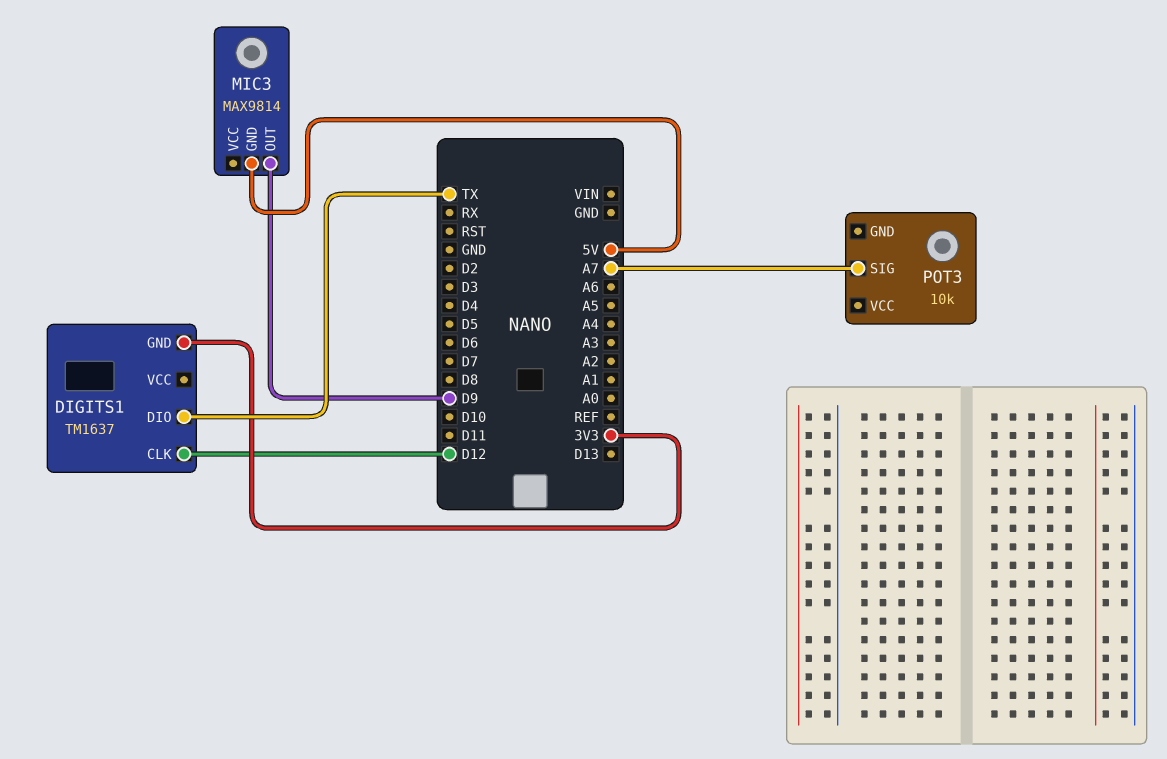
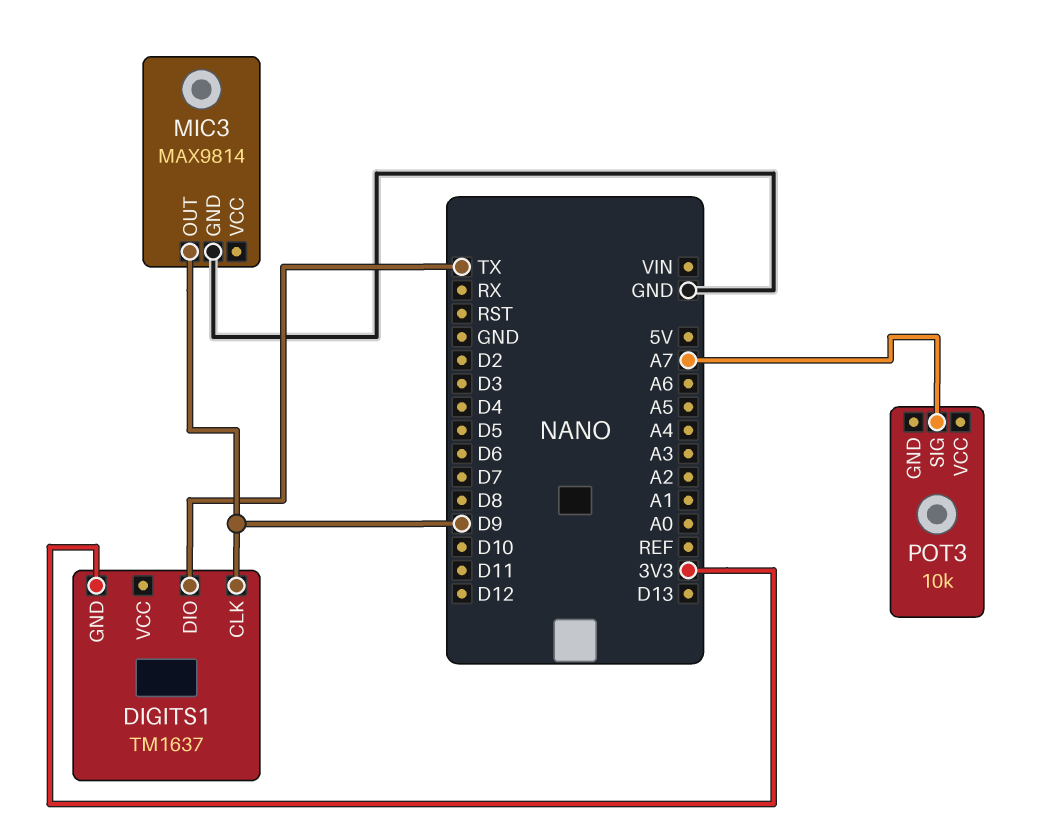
DIGITS1 pin CLK: D12 -> D9
MIC3 pin GND: 5V -> GND

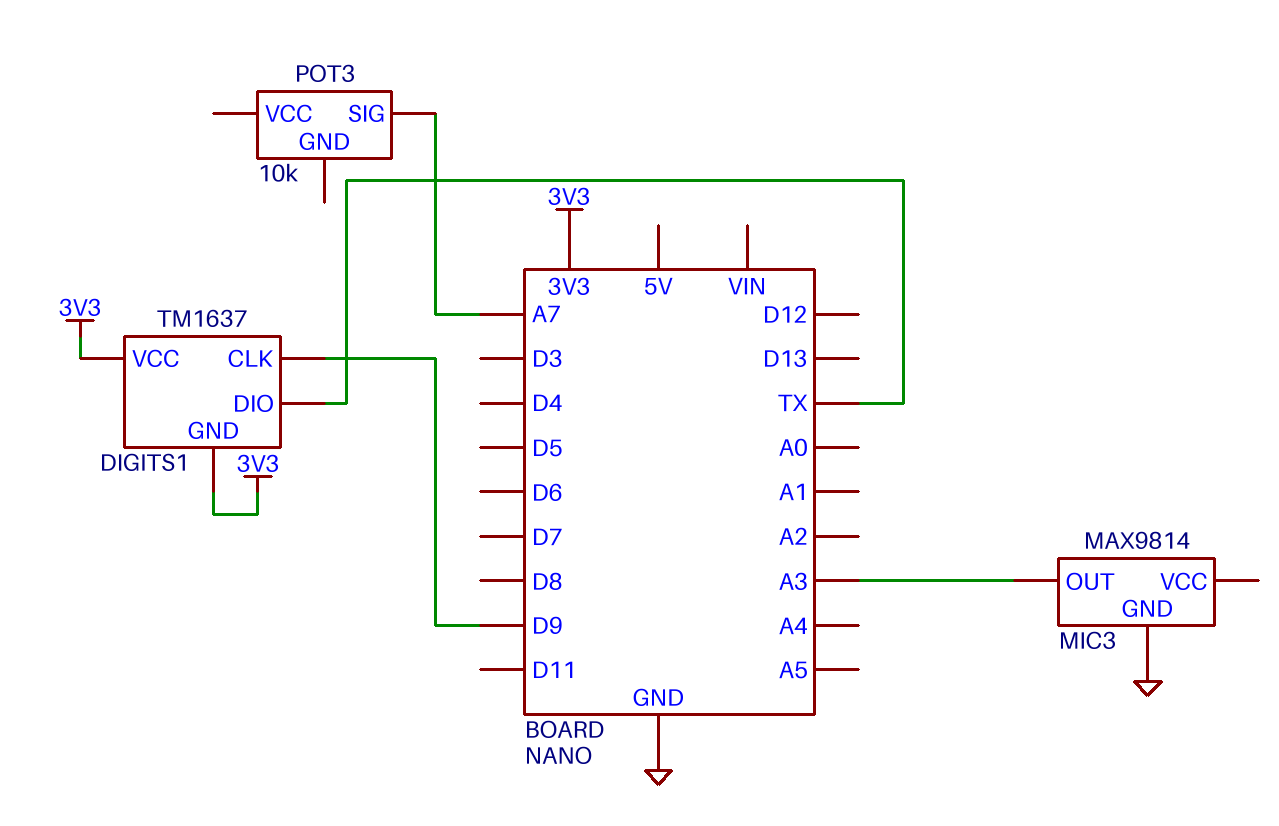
DIGITS1 pin VCC: none -> 3V3
MIC3 pin OUT: D9 -> A3

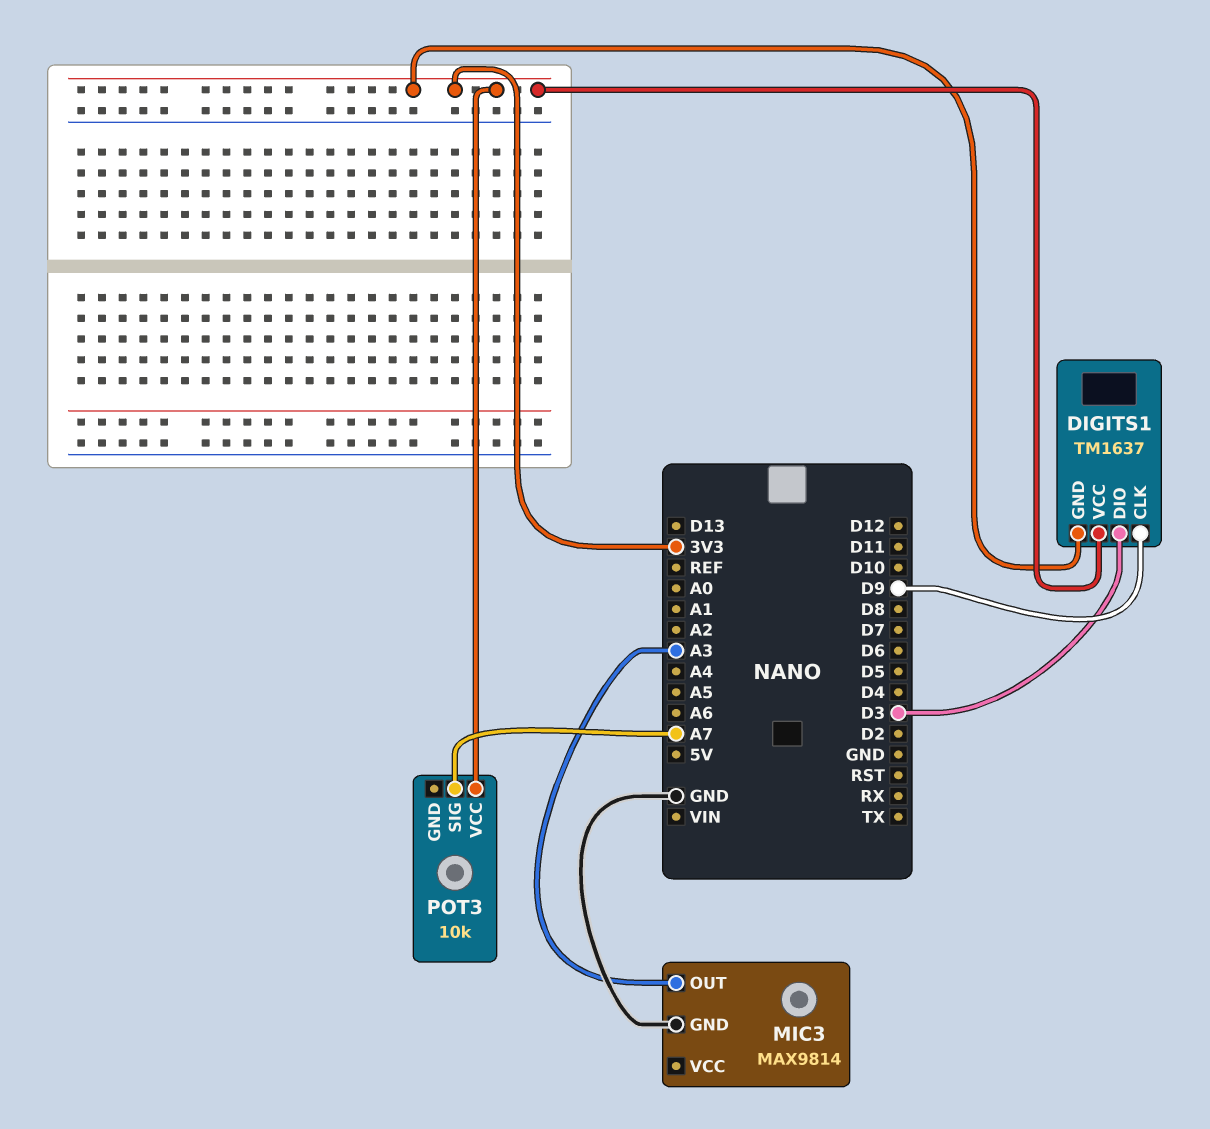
DIGITS1 pin DIO: TX -> D3
POT3 pin VCC: none -> 3V3

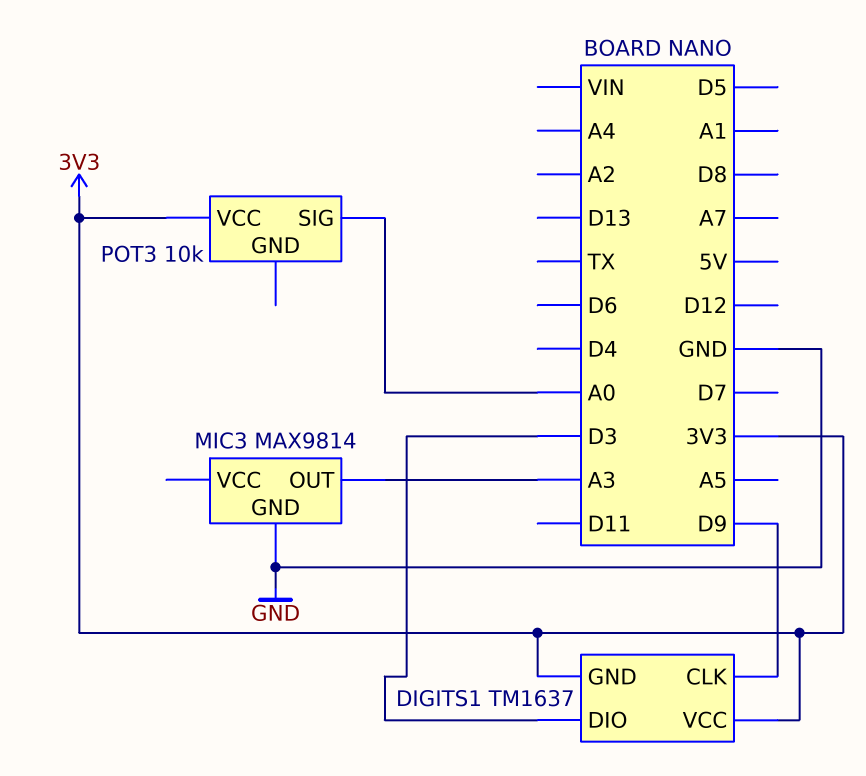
POT3 pin SIG: A7 -> A0

